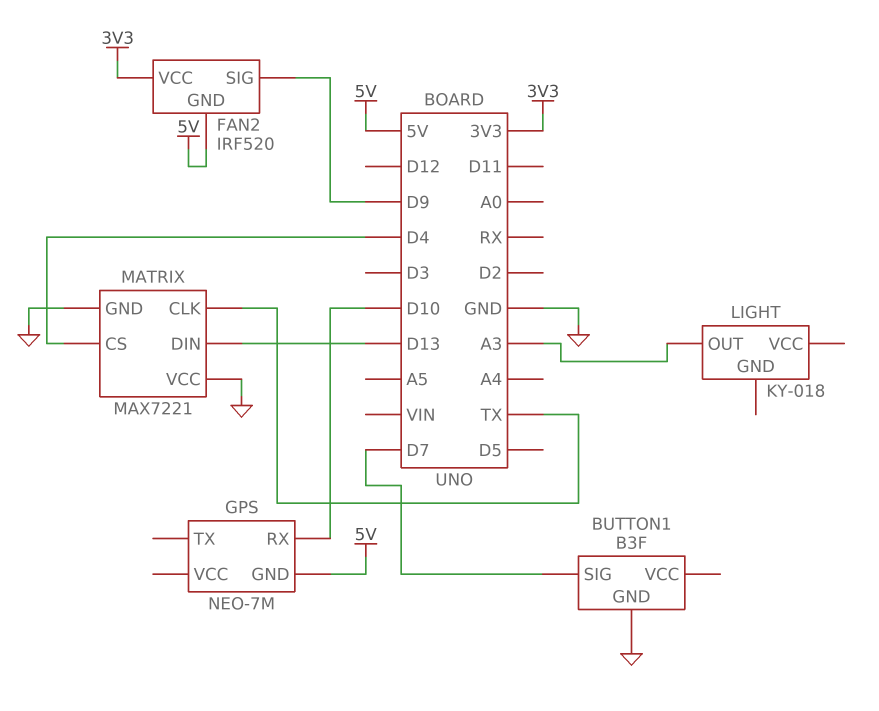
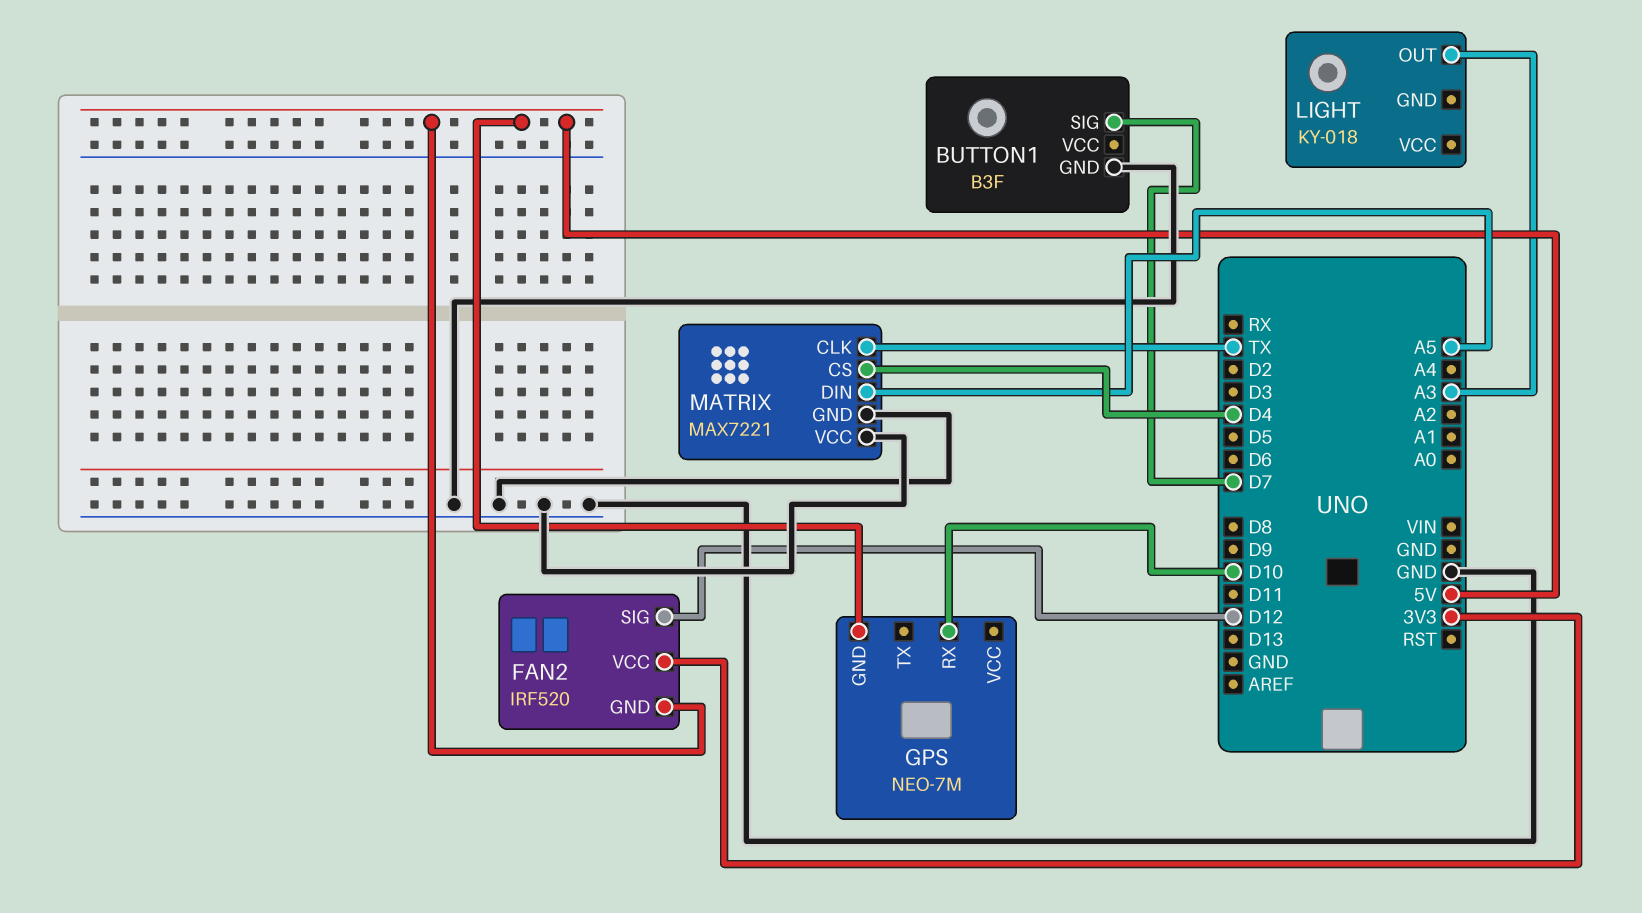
FAN2 pin SIG: D9 -> D12
MATRIX pin DIN: D13 -> A5

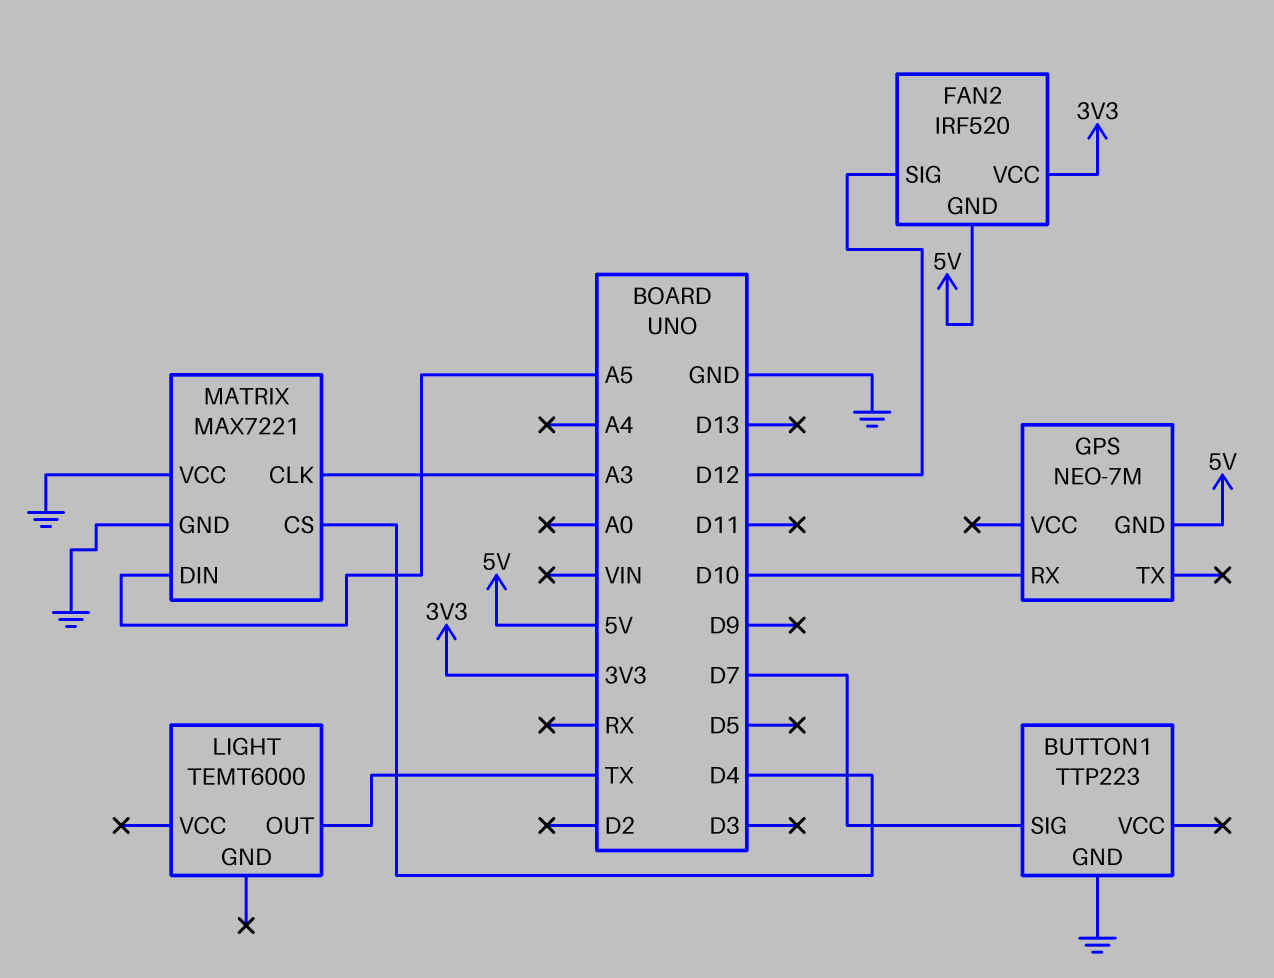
BUTTON1: B3F -> TTP223
LIGHT: KY-018 -> TEMT6000
LIGHT pin OUT: A3 -> TX
MATRIX pin CLK: TX -> A3

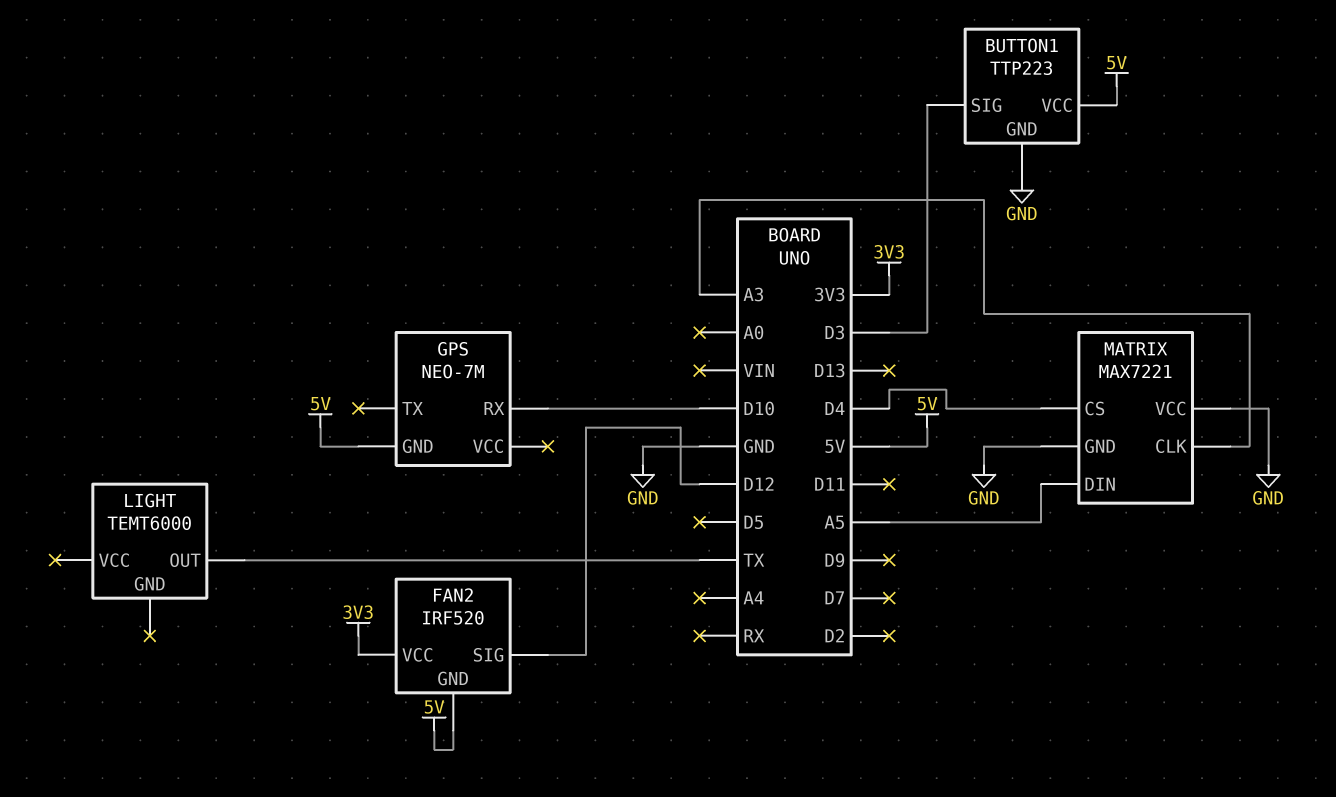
BUTTON1 pin SIG: D7 -> D3
BUTTON1 pin VCC: none -> 5V

